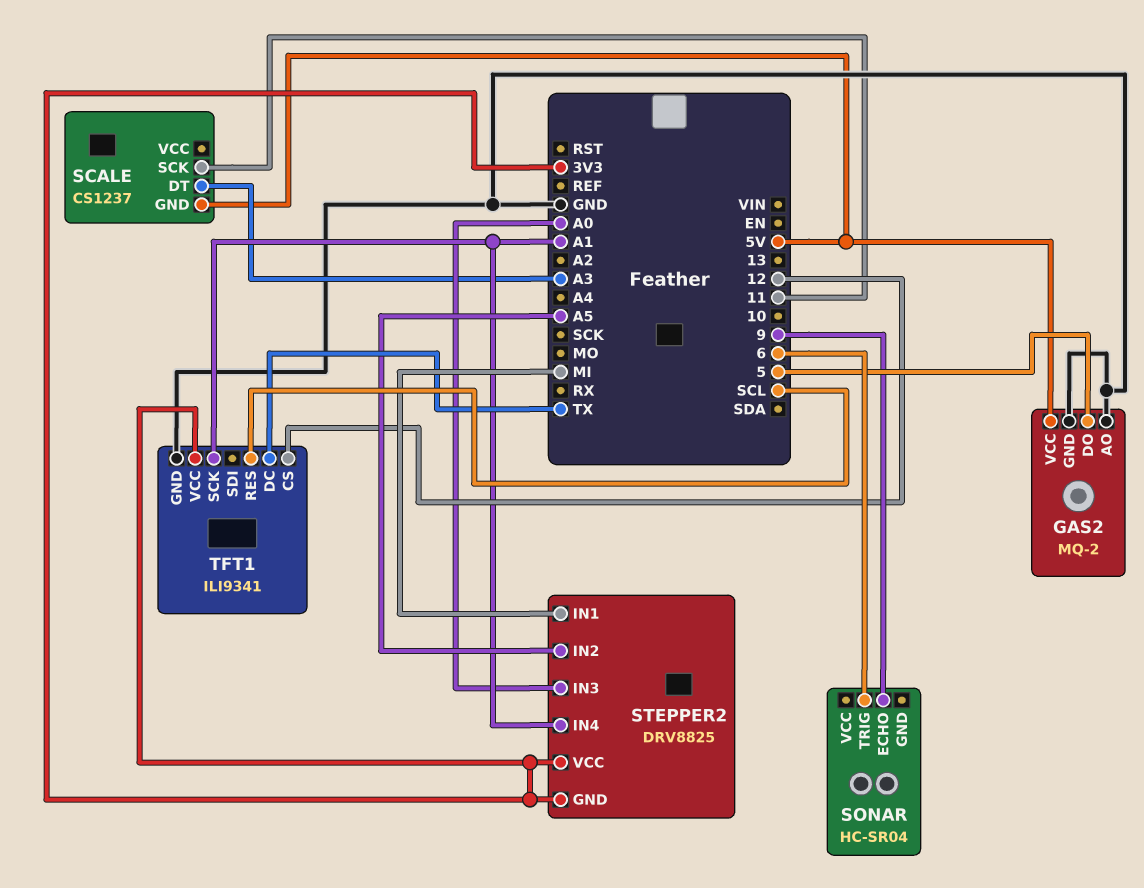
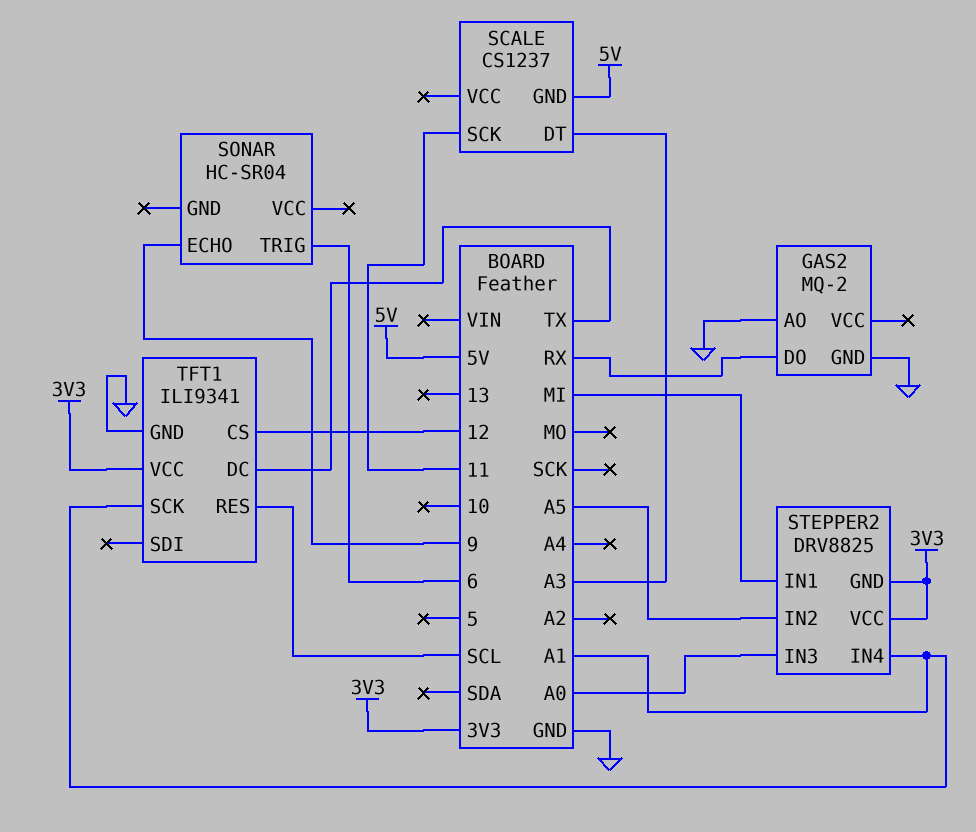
GAS2 pin DO: 5 -> RX
GAS2 pin VCC: 5V -> none

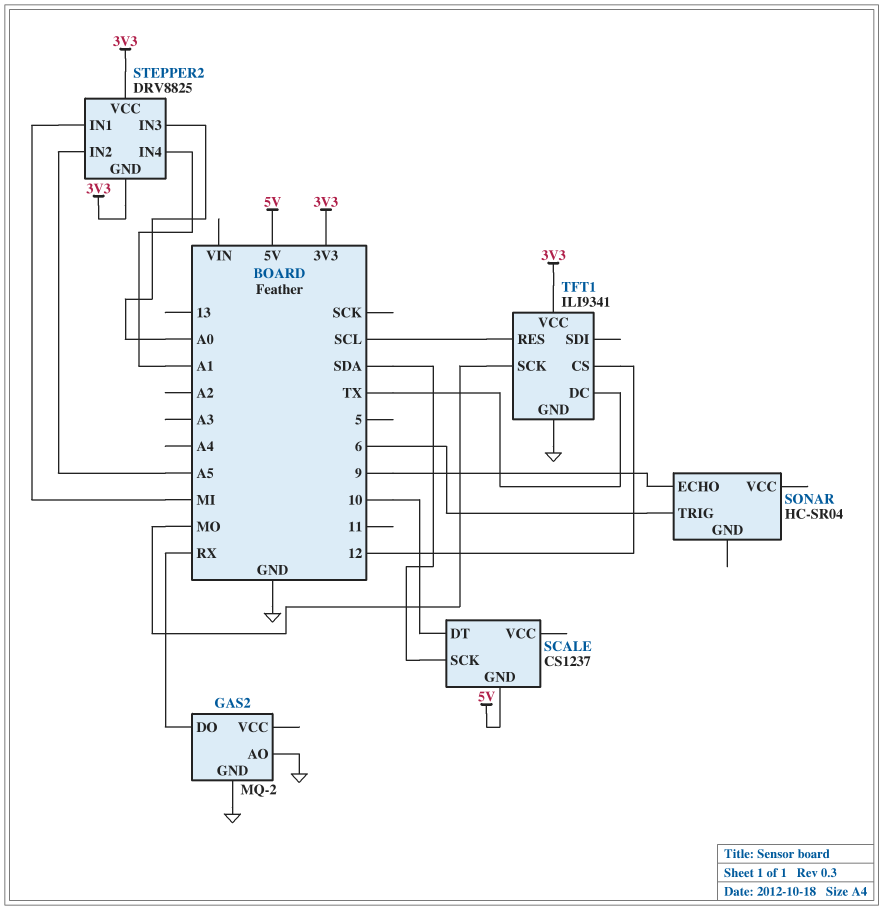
SCALE pin DT: A3 -> 10
SCALE pin SCK: 11 -> SDA
TFT1 pin SCK: A1 -> MO

